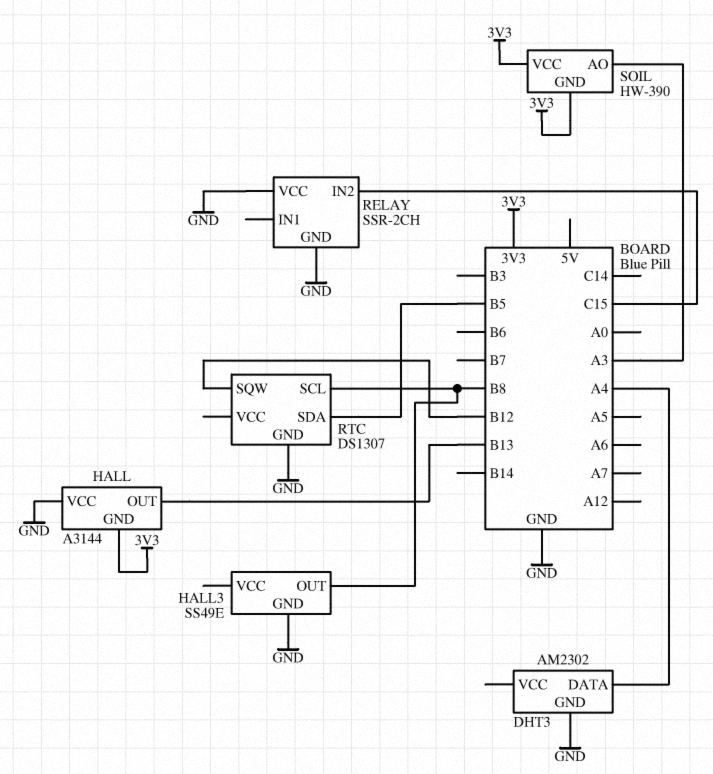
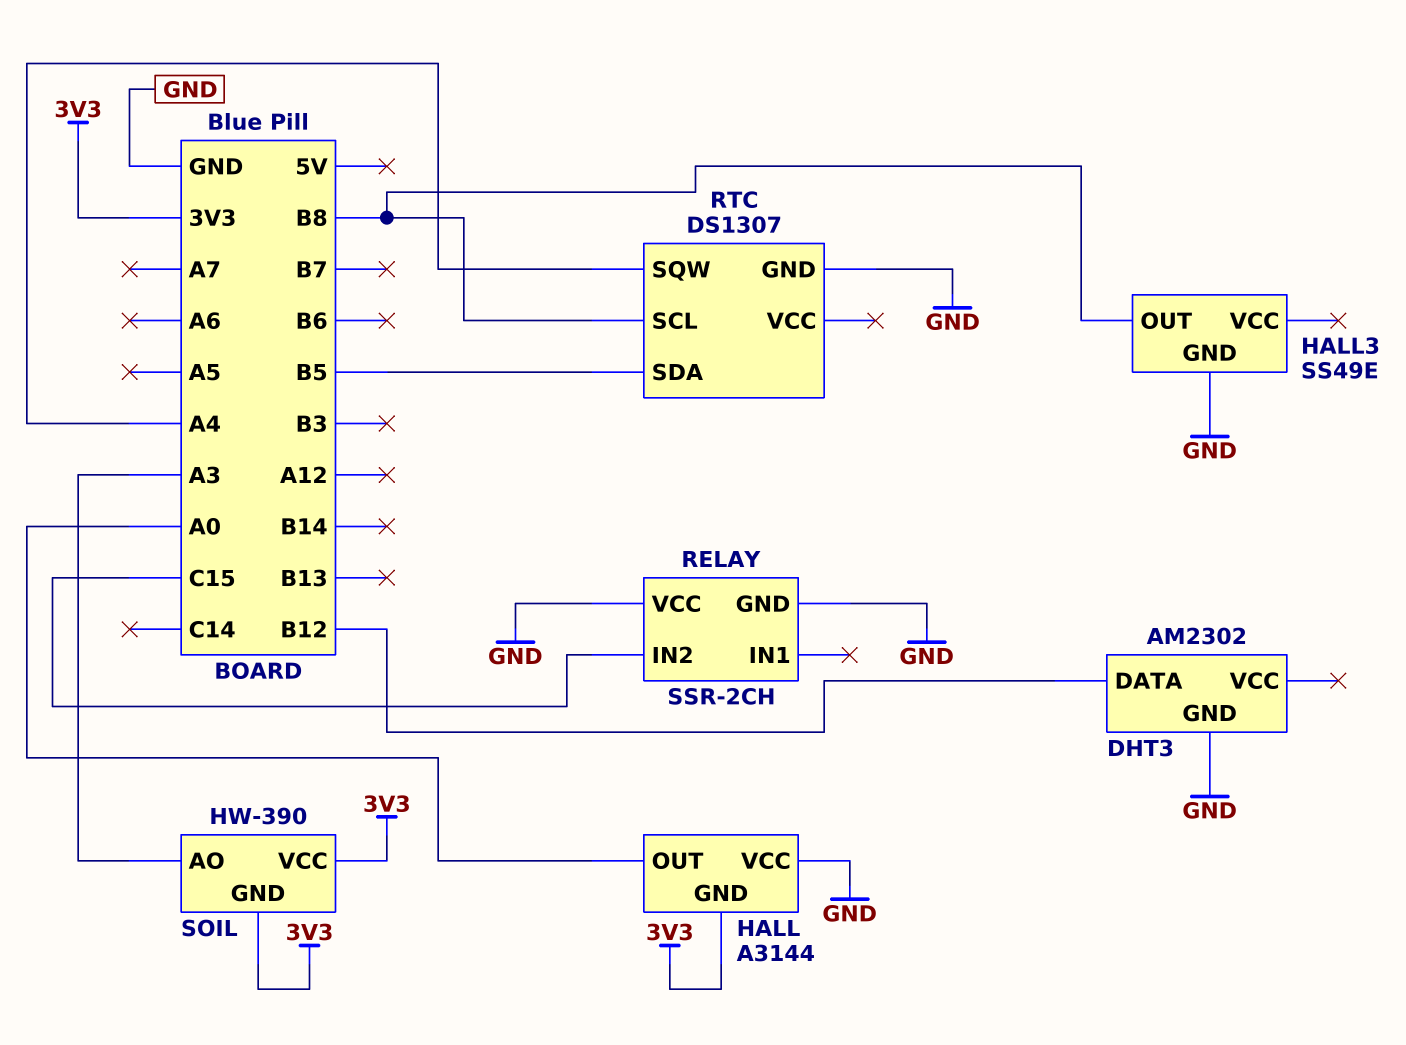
DHT3 pin DATA: A4 -> B12
HALL pin OUT: B13 -> A0
RTC pin SQW: B12 -> A4

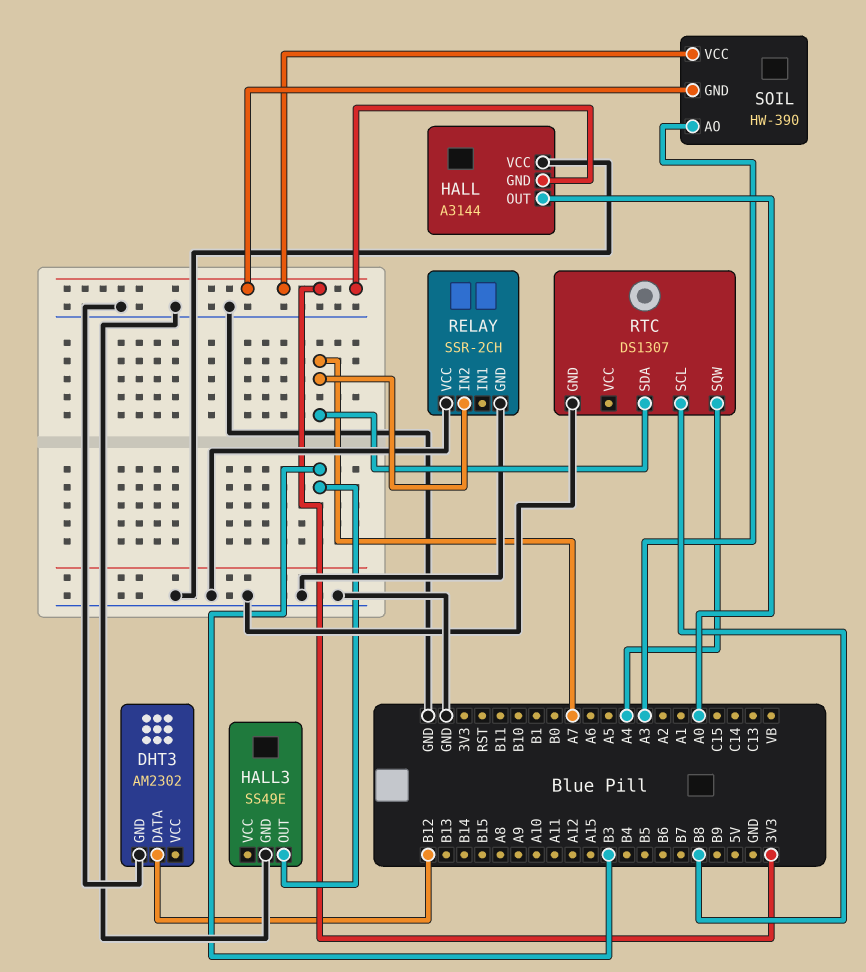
HALL3 pin OUT: B8 -> B3
RELAY pin IN2: C15 -> A7
RTC pin SDA: B5 -> A7

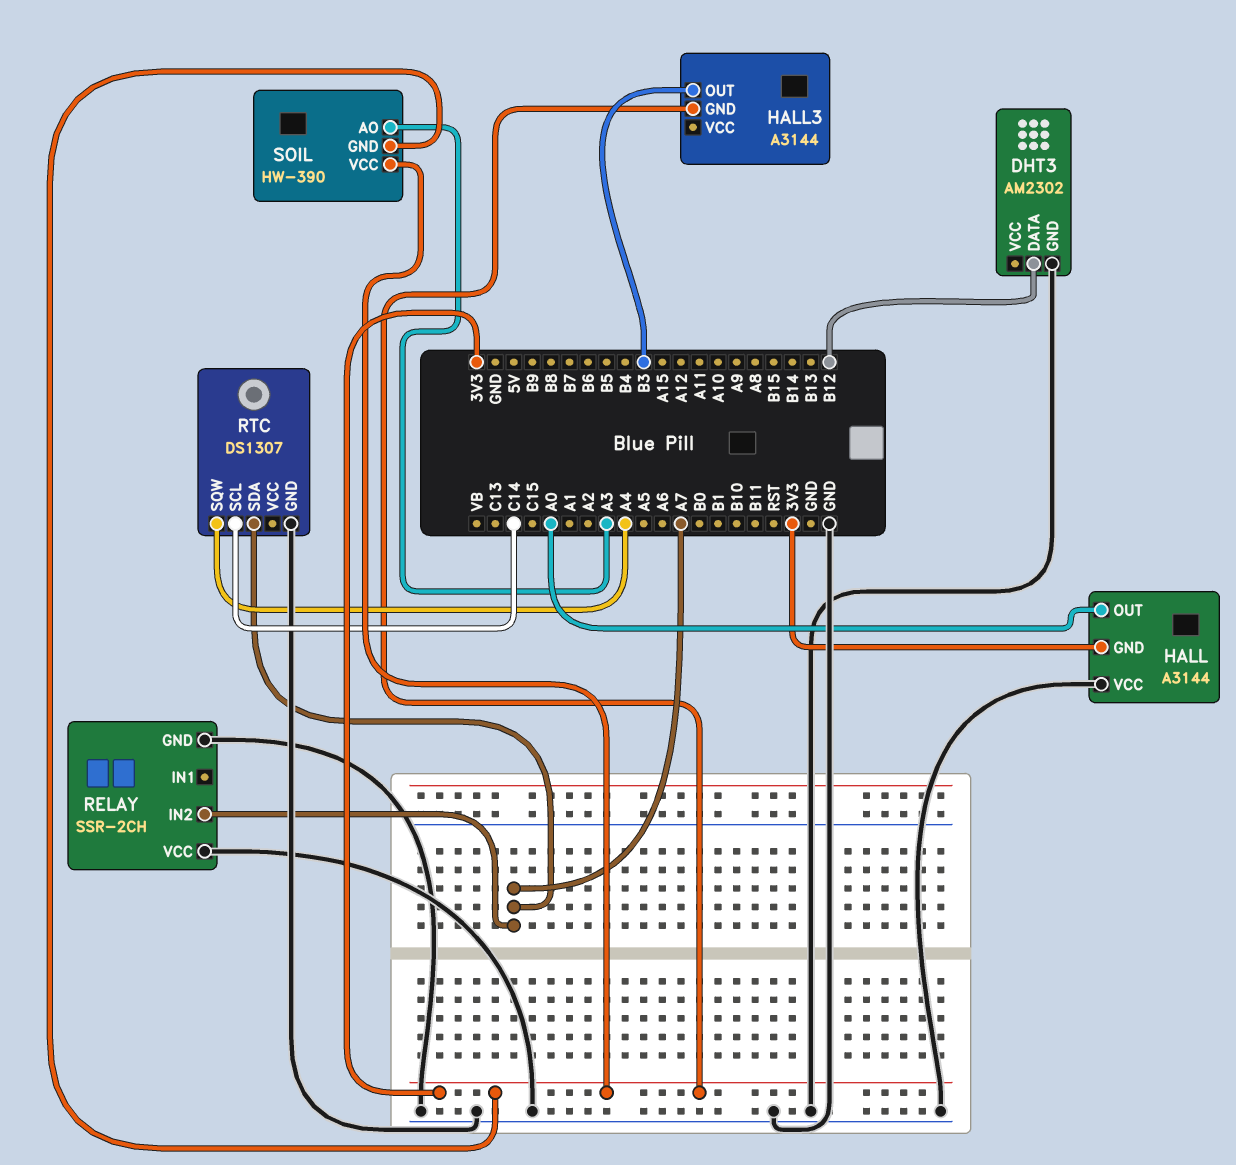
HALL3: SS49E -> A3144
HALL3 pin GND: GND -> 3V3
RTC pin SCL: B8 -> C14

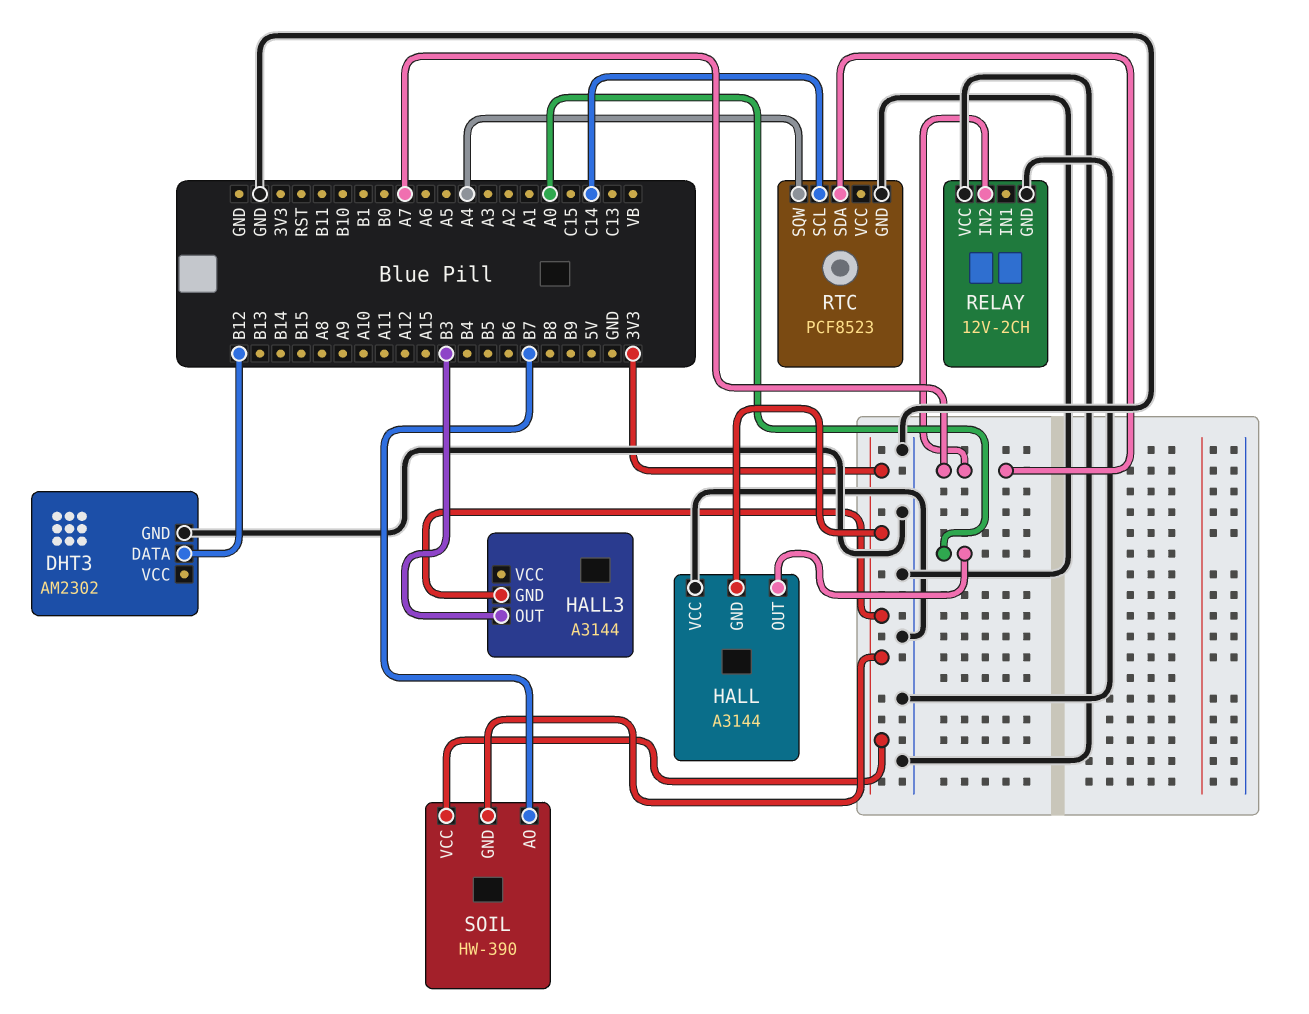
RELAY: SSR-2CH -> 12V-2CH
RTC: DS1307 -> PCF8523
SOIL pin AO: A3 -> B7

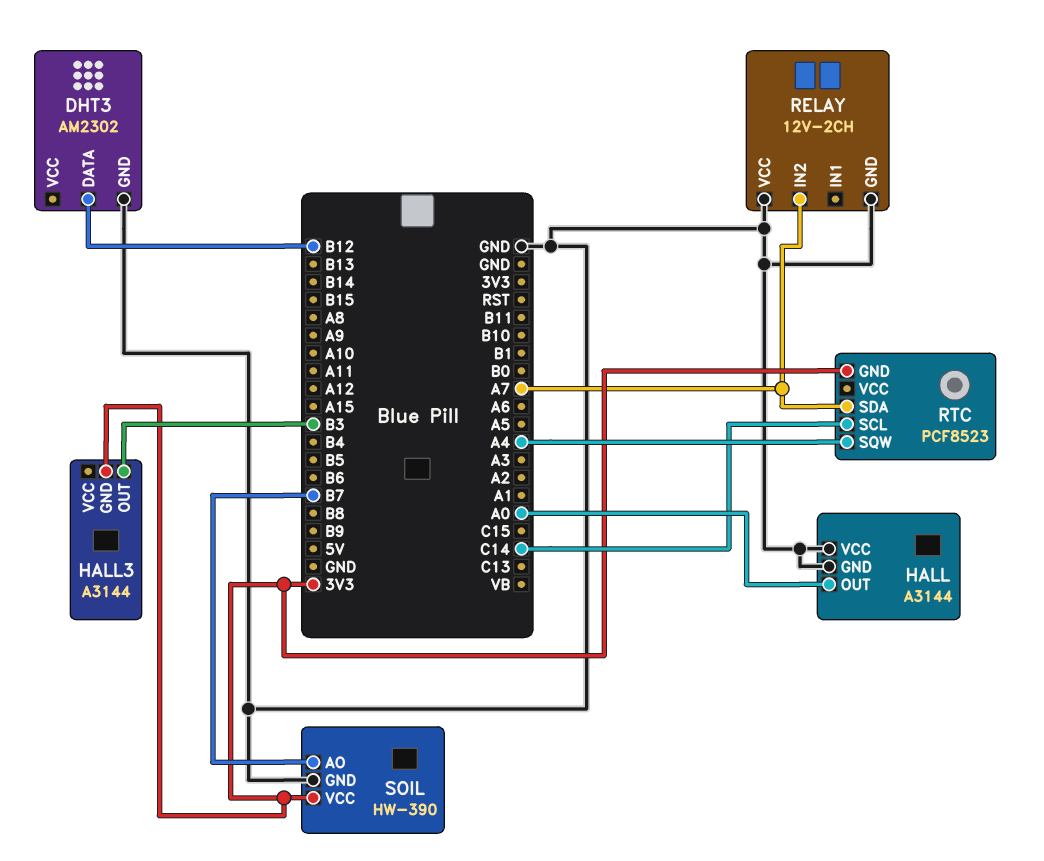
HALL pin GND: 3V3 -> GND
RTC pin GND: GND -> 3V3
SOIL pin GND: 3V3 -> GND

